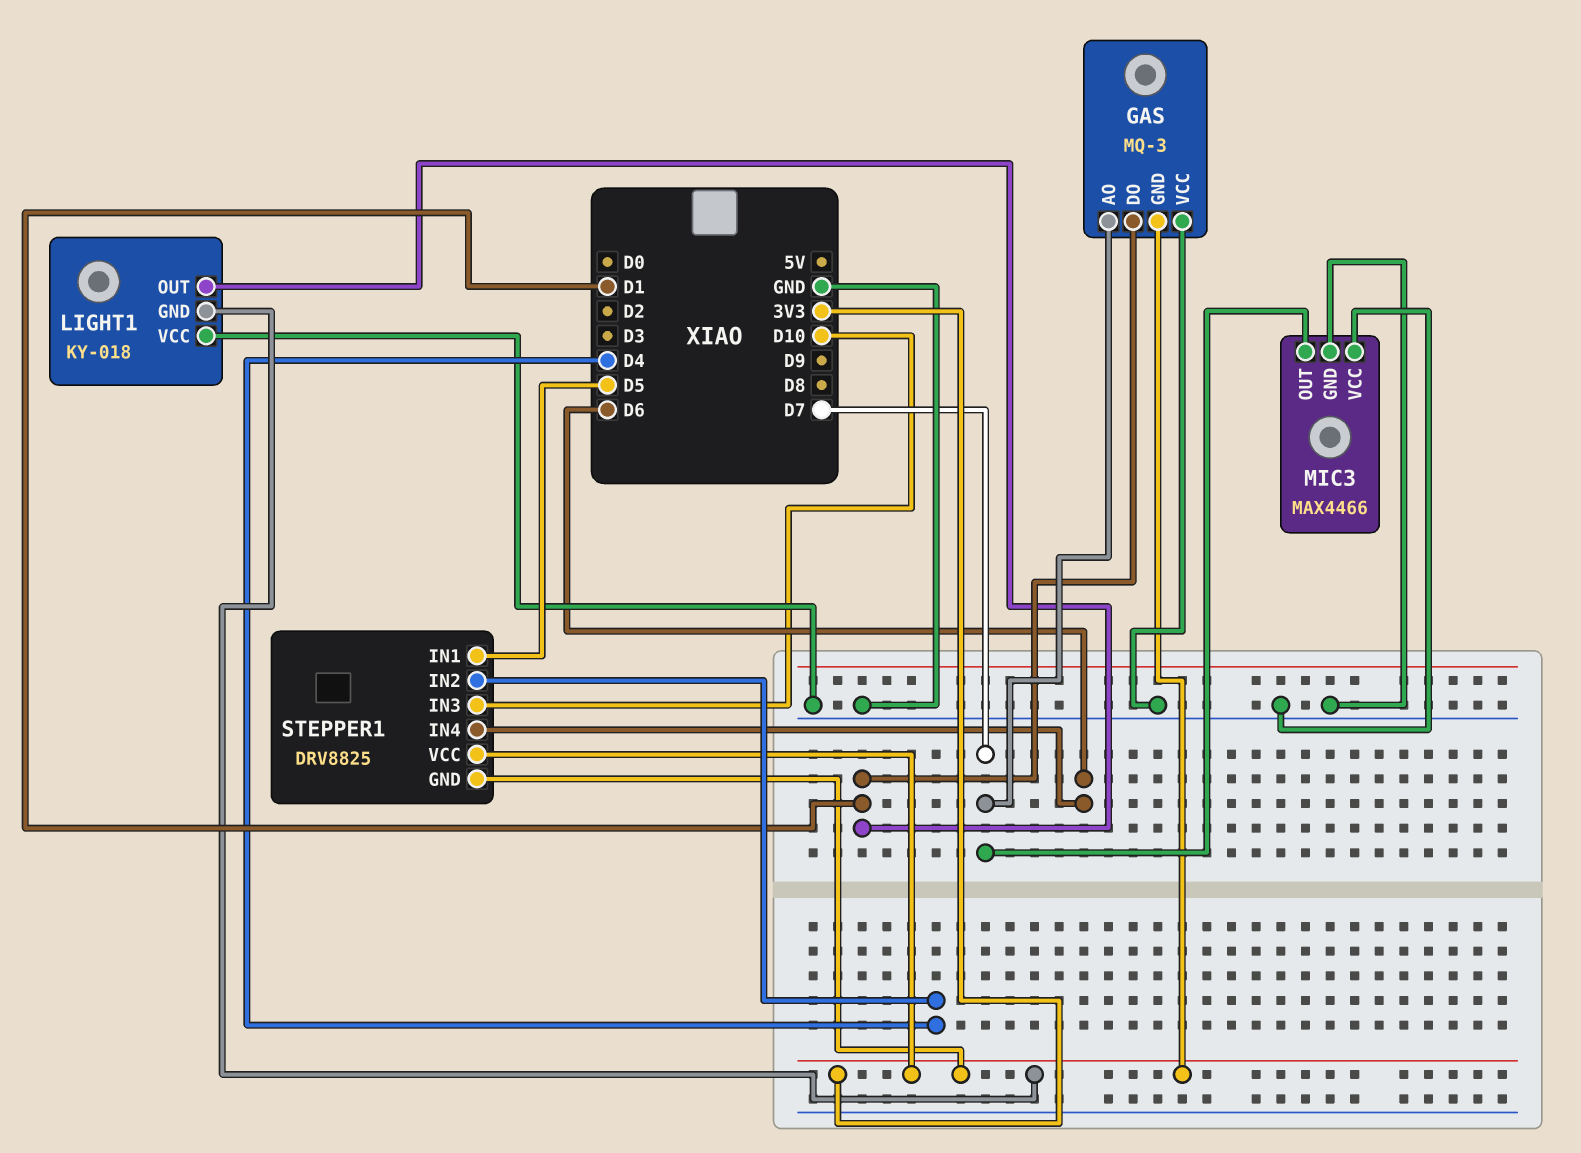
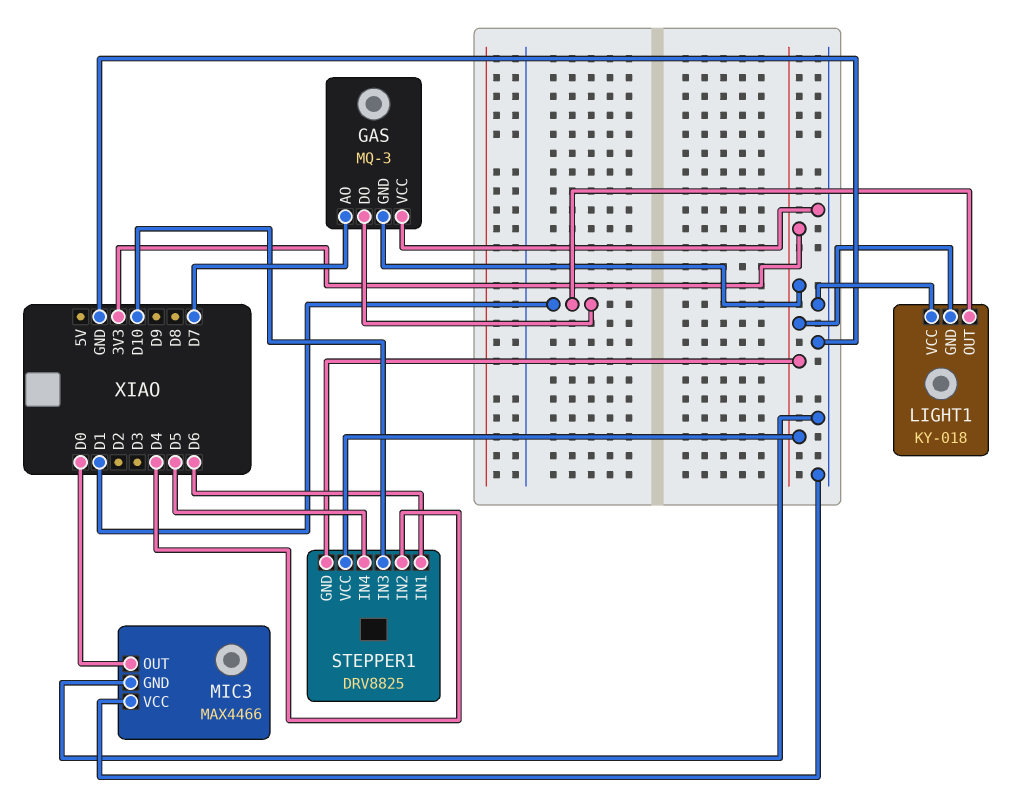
MIC3 pin OUT: D7 -> D0
STEPPER1 pin IN1: D5 -> D6
STEPPER1 pin IN4: D6 -> D5

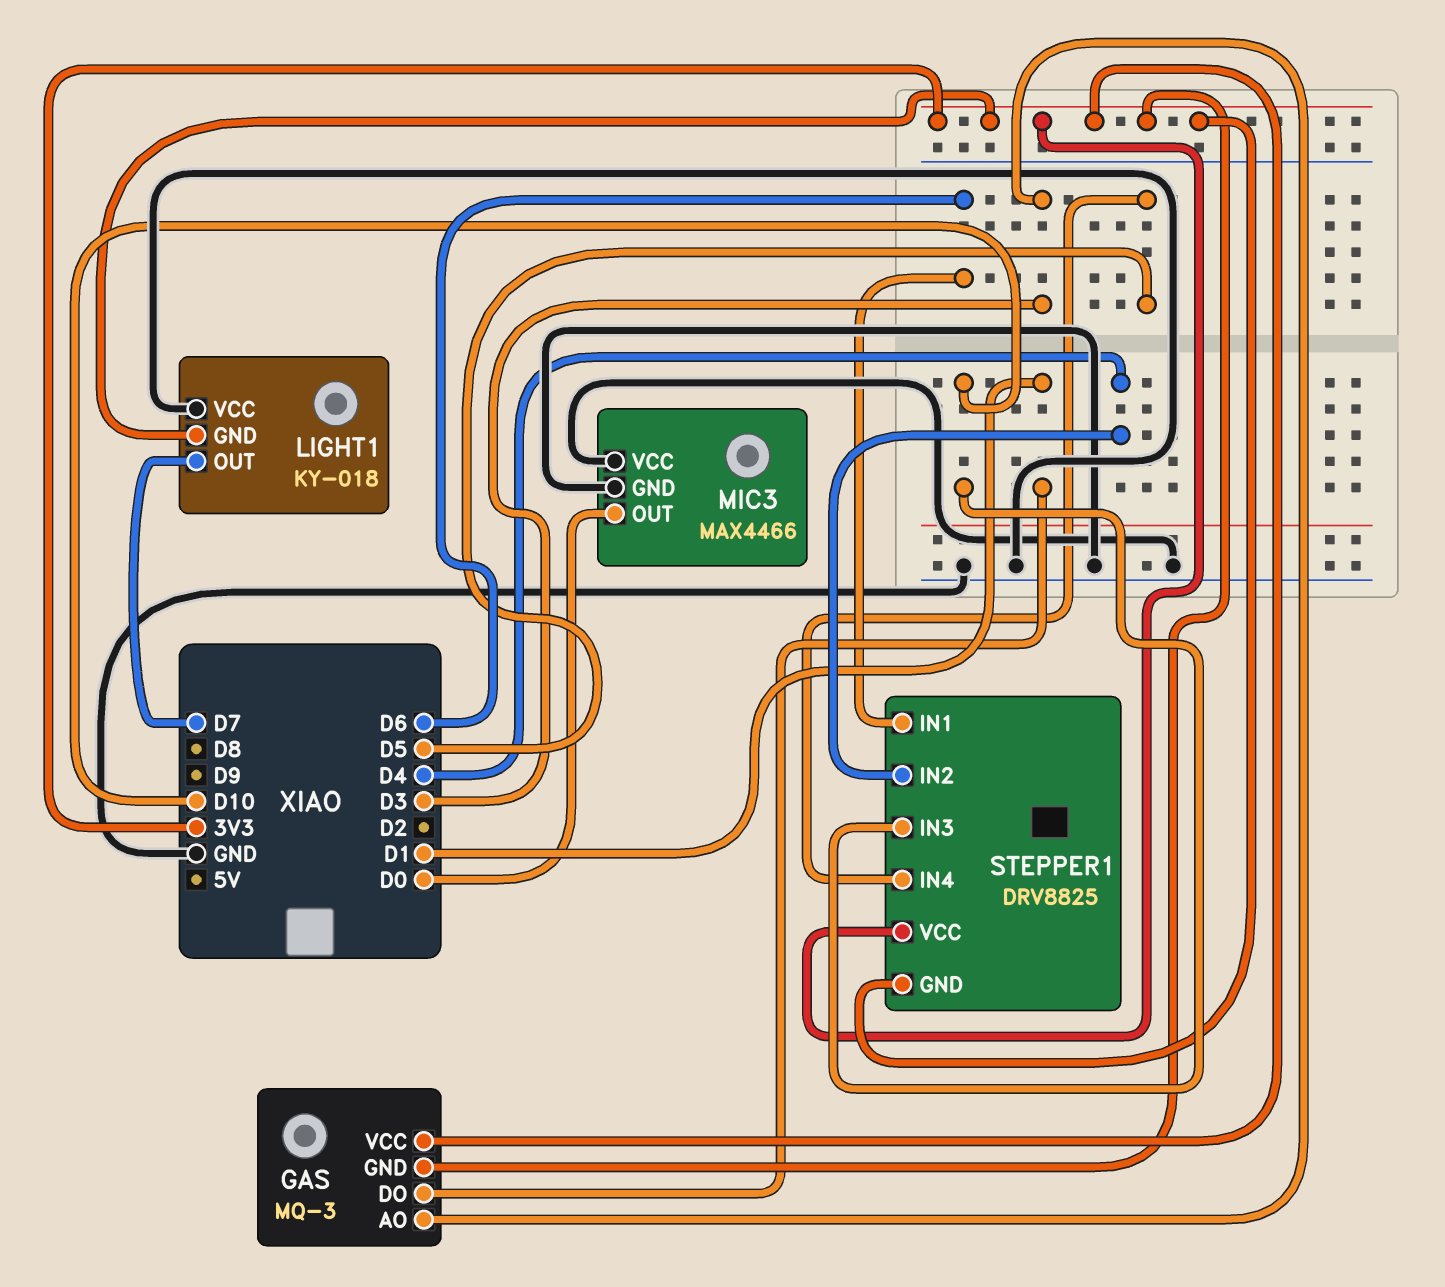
GAS pin AO: D7 -> D3
GAS pin VCC: GND -> 3V3
LIGHT1 pin OUT: D1 -> D7

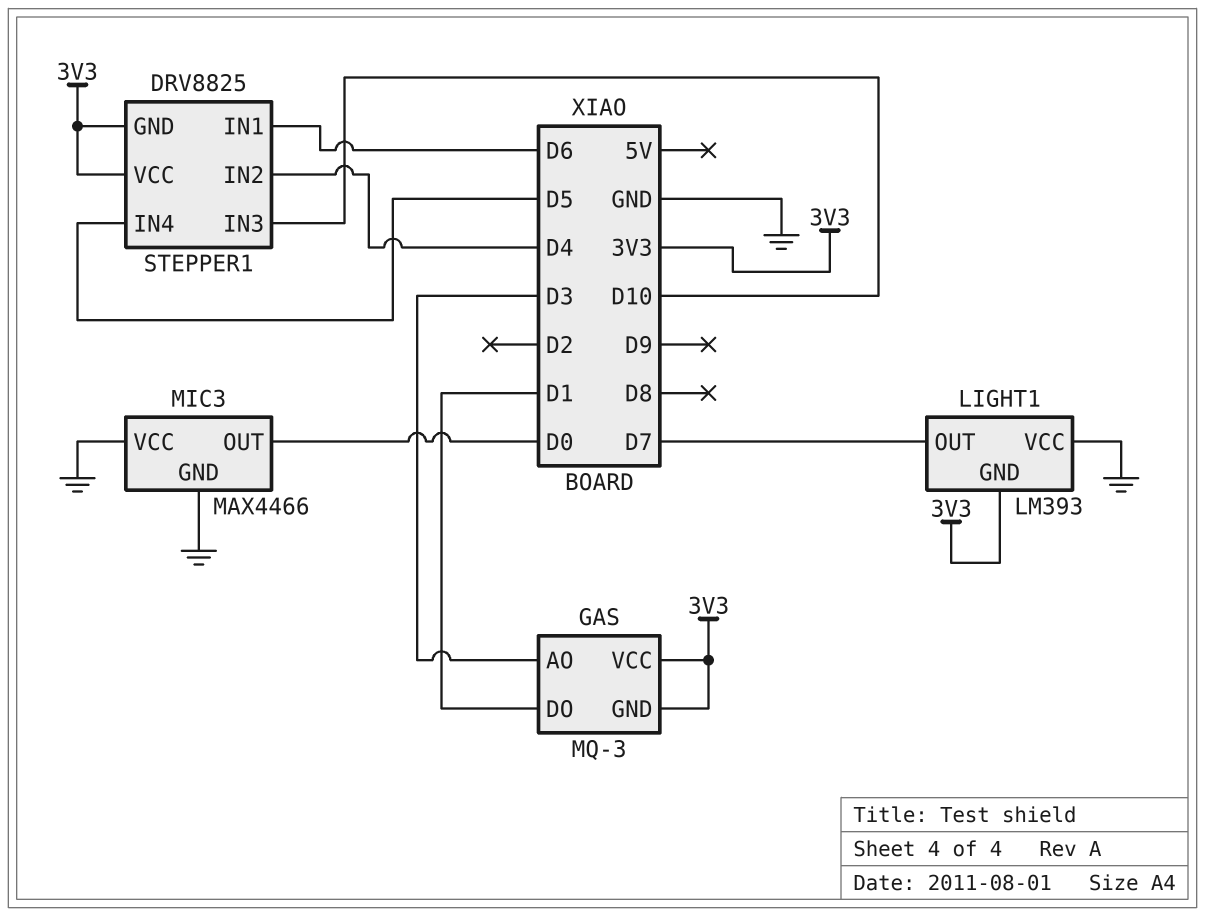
LIGHT1: KY-018 -> LM393

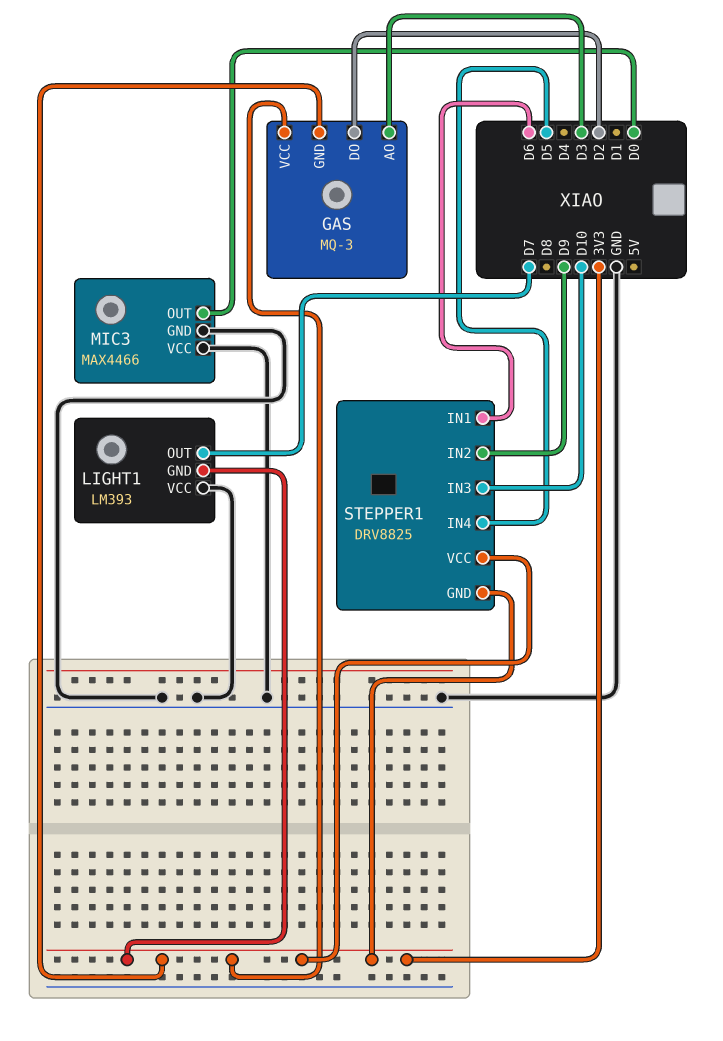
GAS pin DO: D1 -> D2
STEPPER1 pin IN2: D4 -> D9

